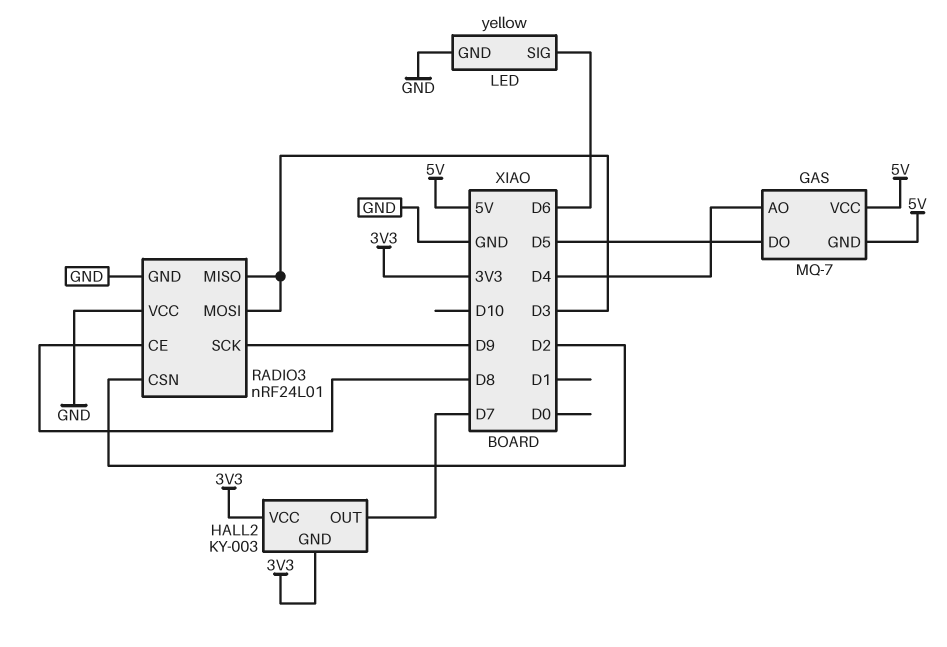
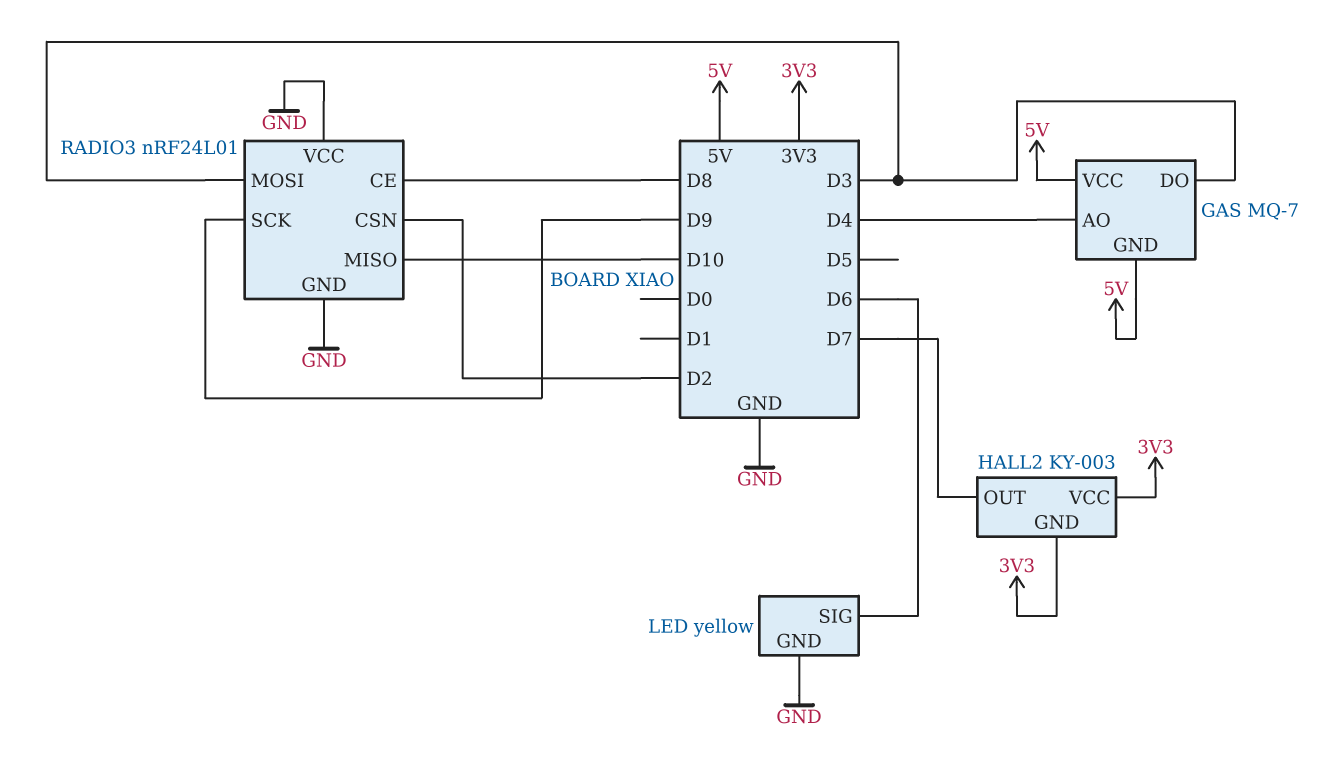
GAS pin DO: D5 -> D3
RADIO3 pin MISO: D3 -> D10

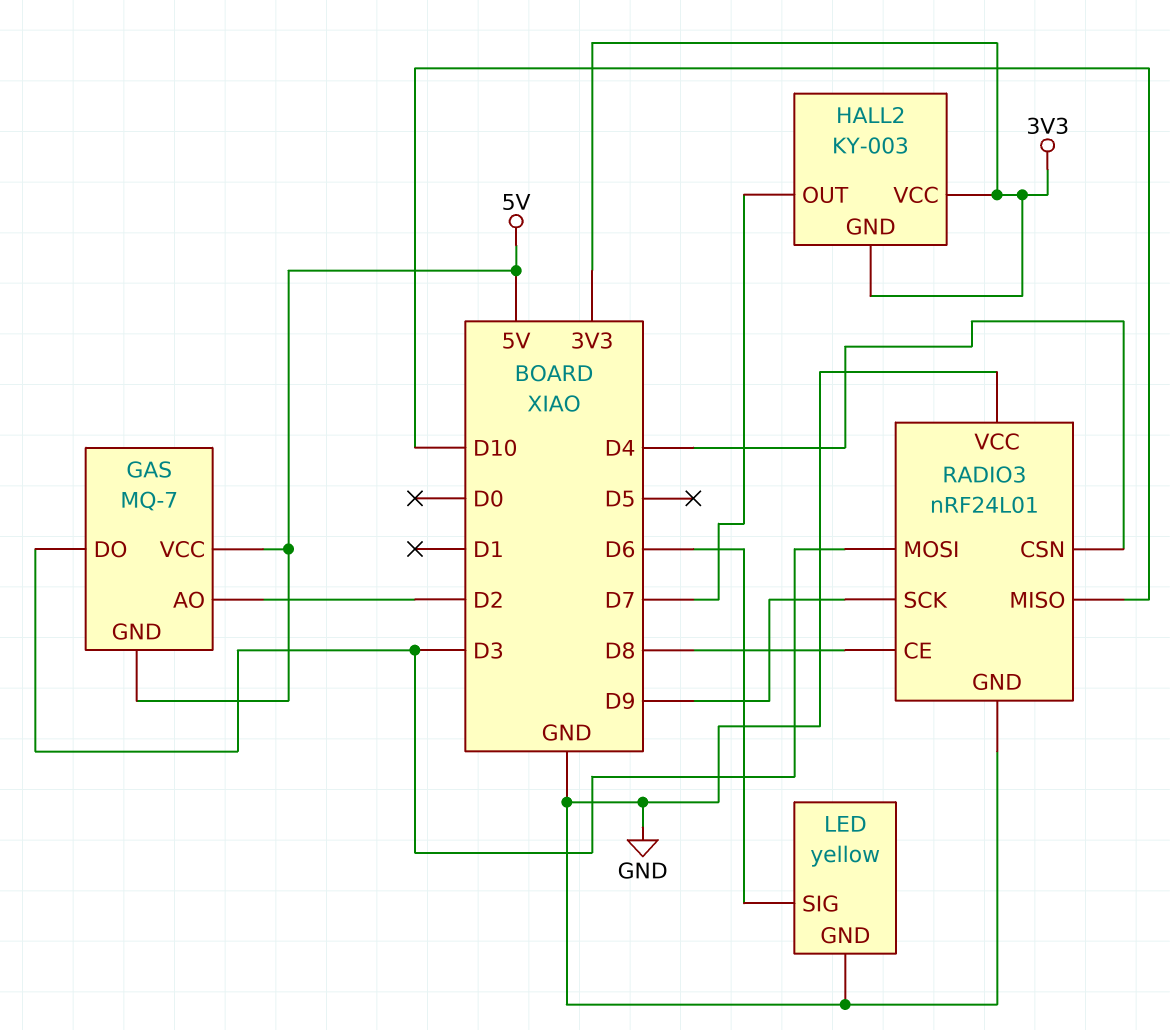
GAS pin AO: D4 -> D2
RADIO3 pin CSN: D2 -> D4

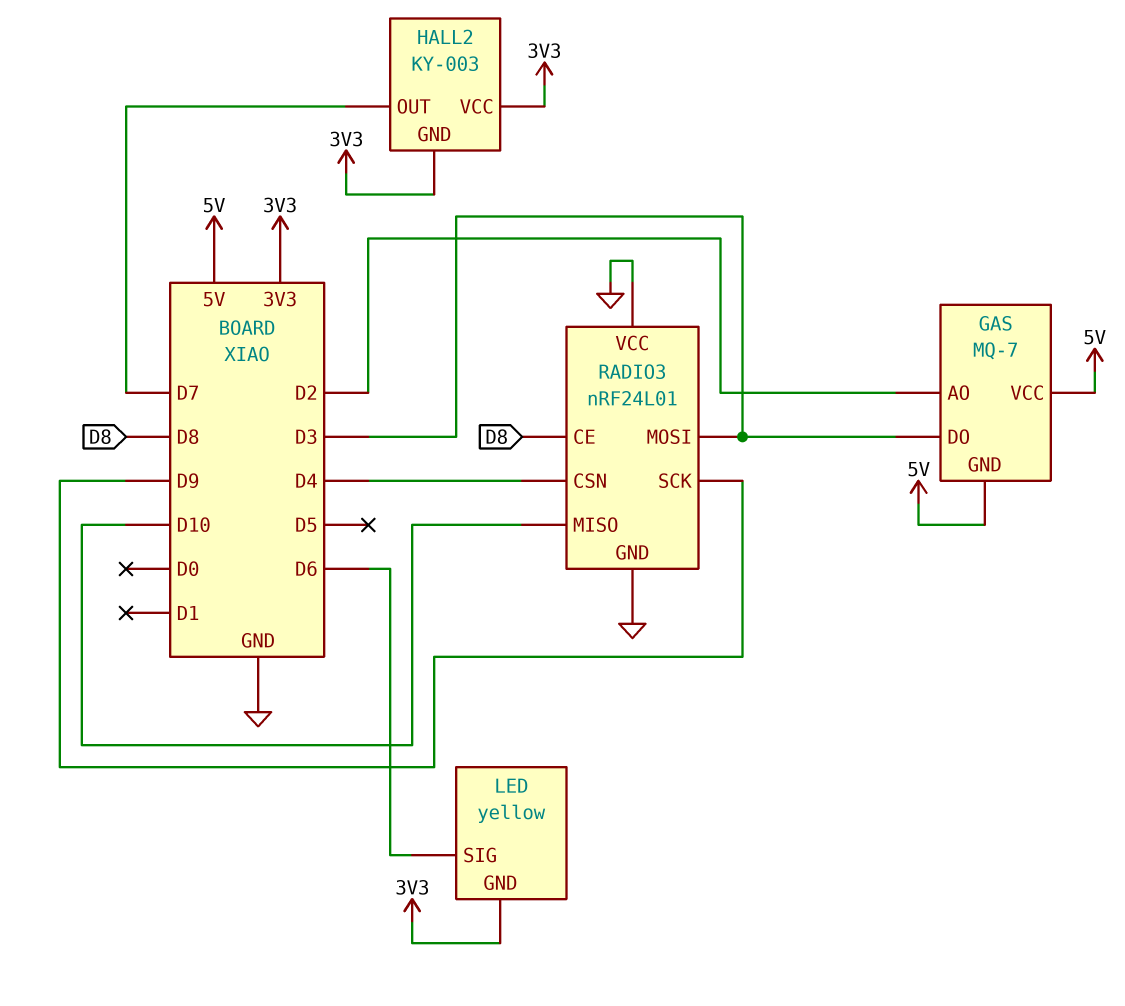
LED pin GND: GND -> 3V3

